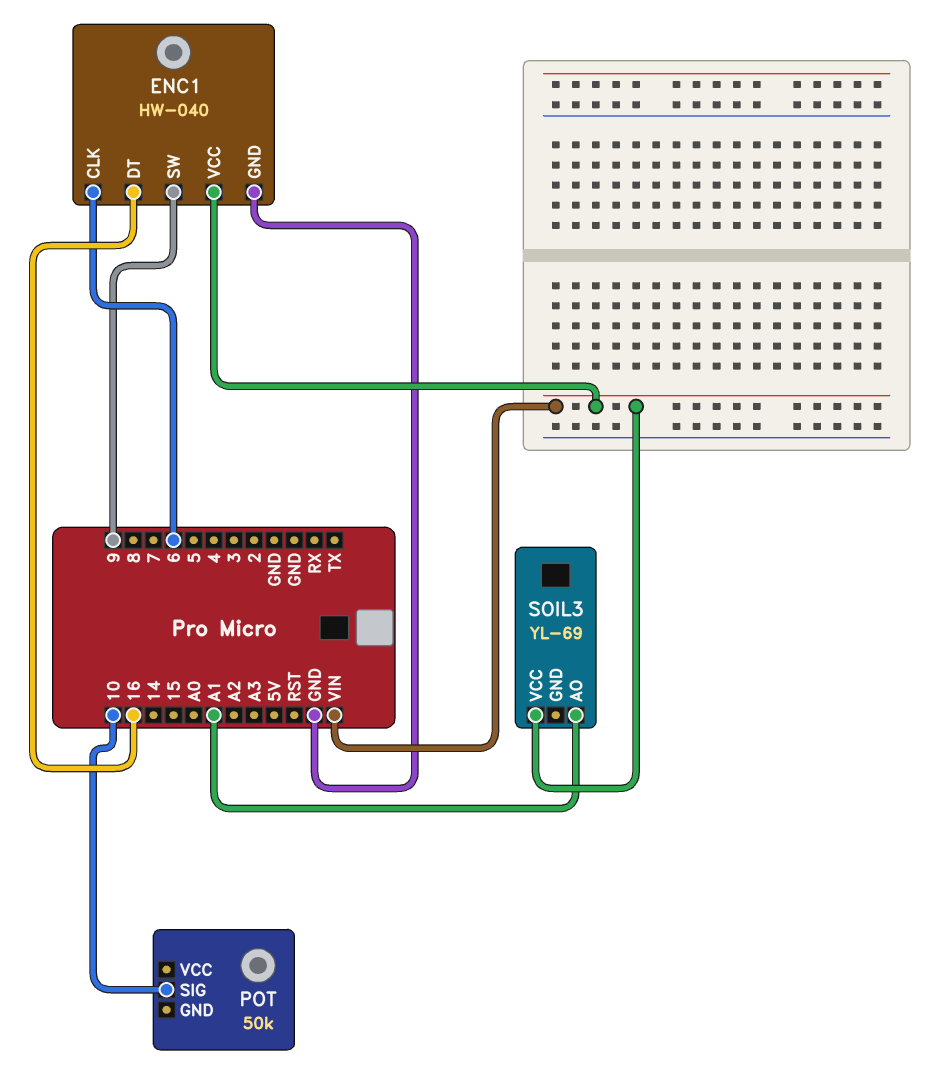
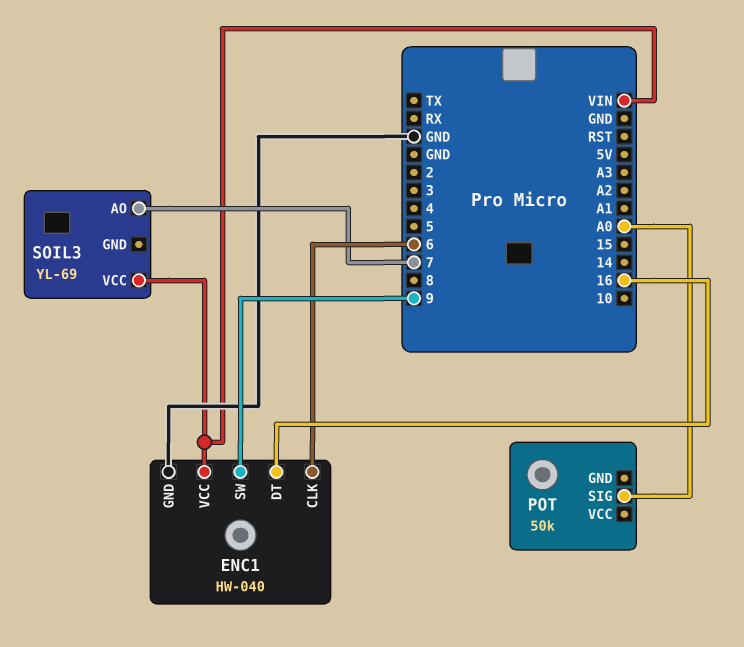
POT pin SIG: 10 -> A0
SOIL3 pin AO: A1 -> 7

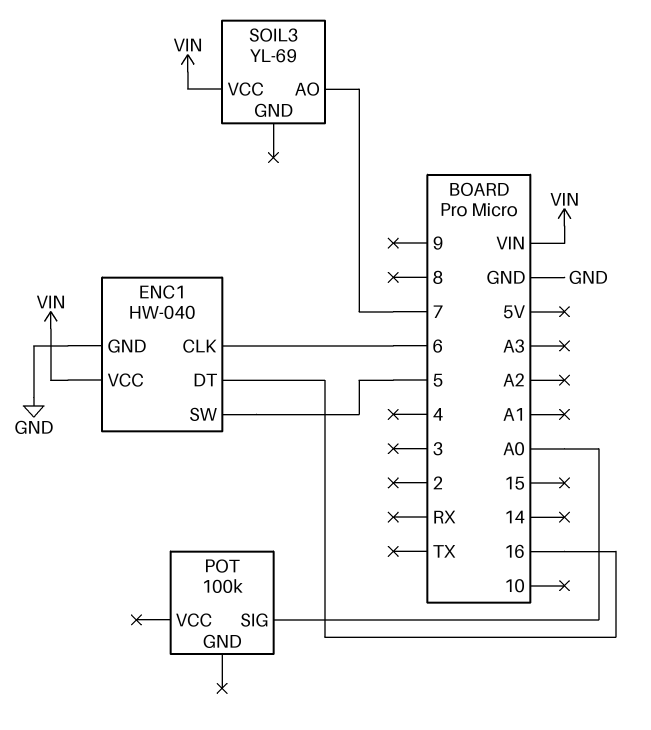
ENC1 pin SW: 9 -> 5
POT: 50k -> 100k

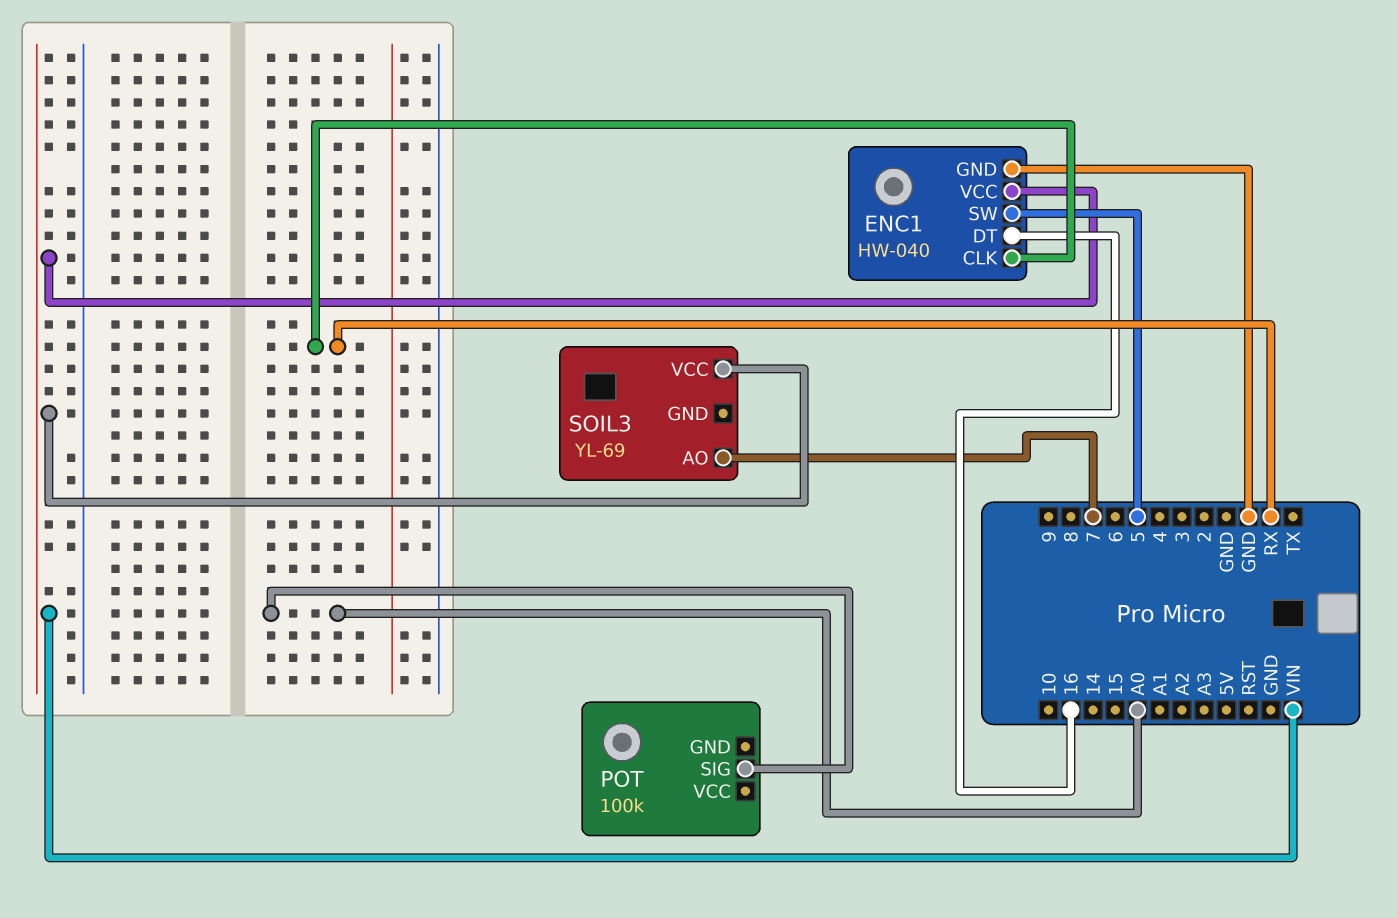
ENC1 pin CLK: 6 -> RX

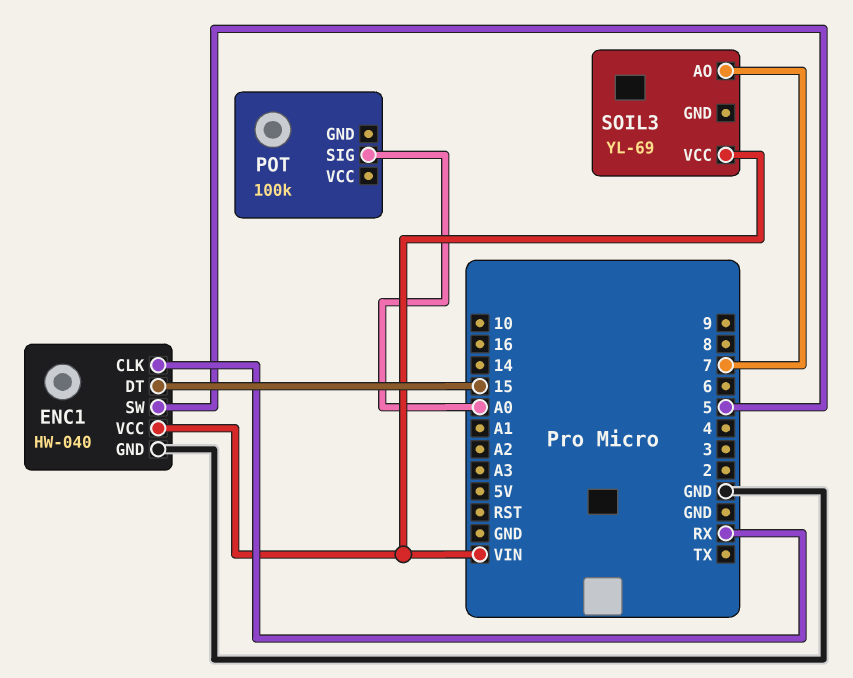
ENC1 pin DT: 16 -> 15

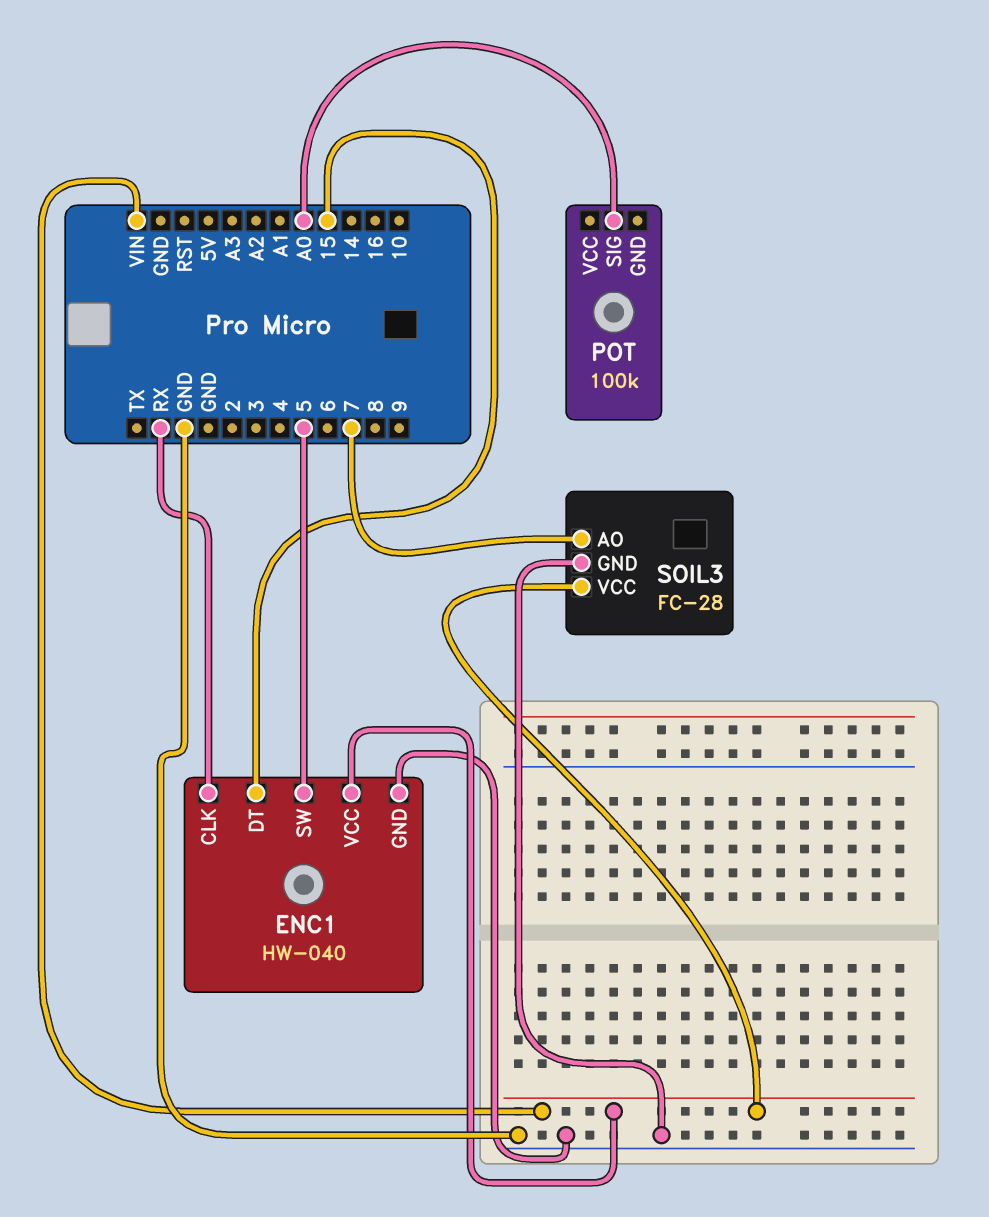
SOIL3: YL-69 -> FC-28
SOIL3 pin GND: none -> GND

